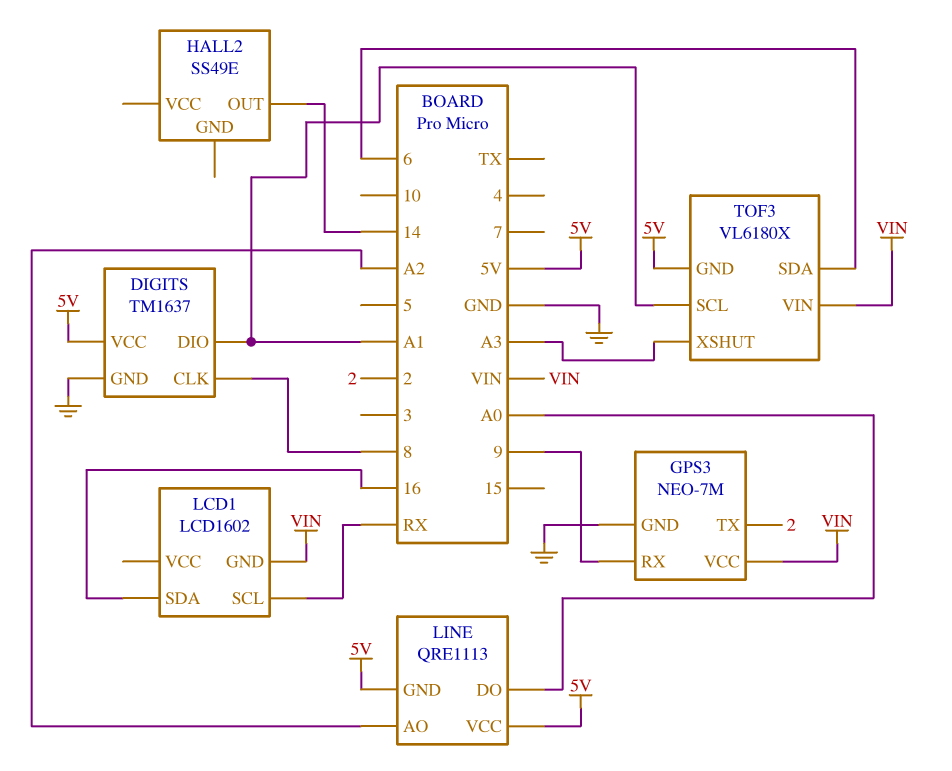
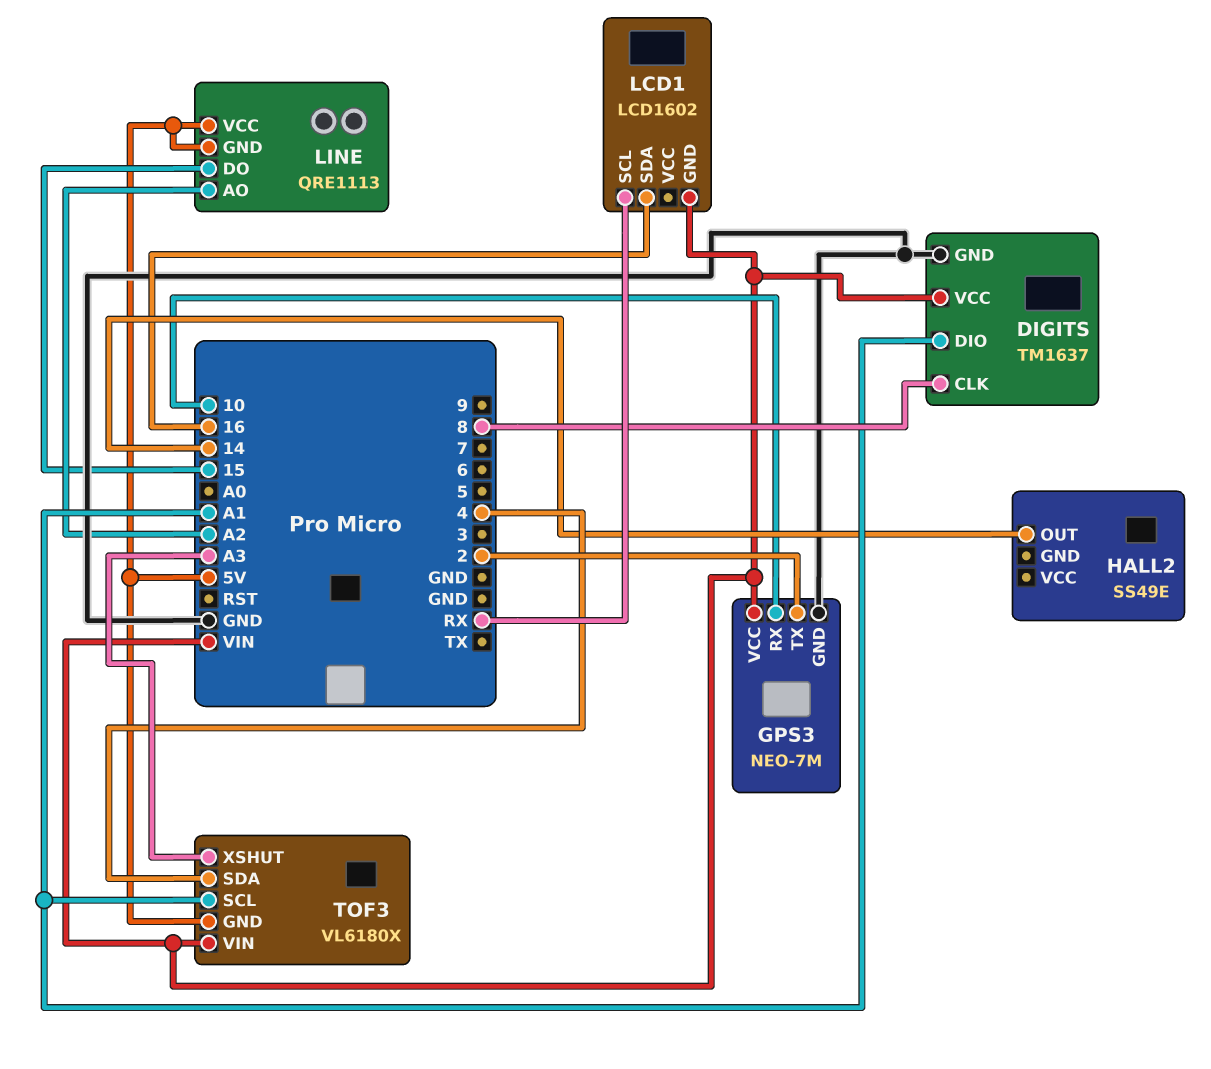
DIGITS pin VCC: 5V -> VIN
GPS3 pin RX: 9 -> 10
LINE pin DO: A0 -> 15
TOF3 pin SDA: 6 -> 4

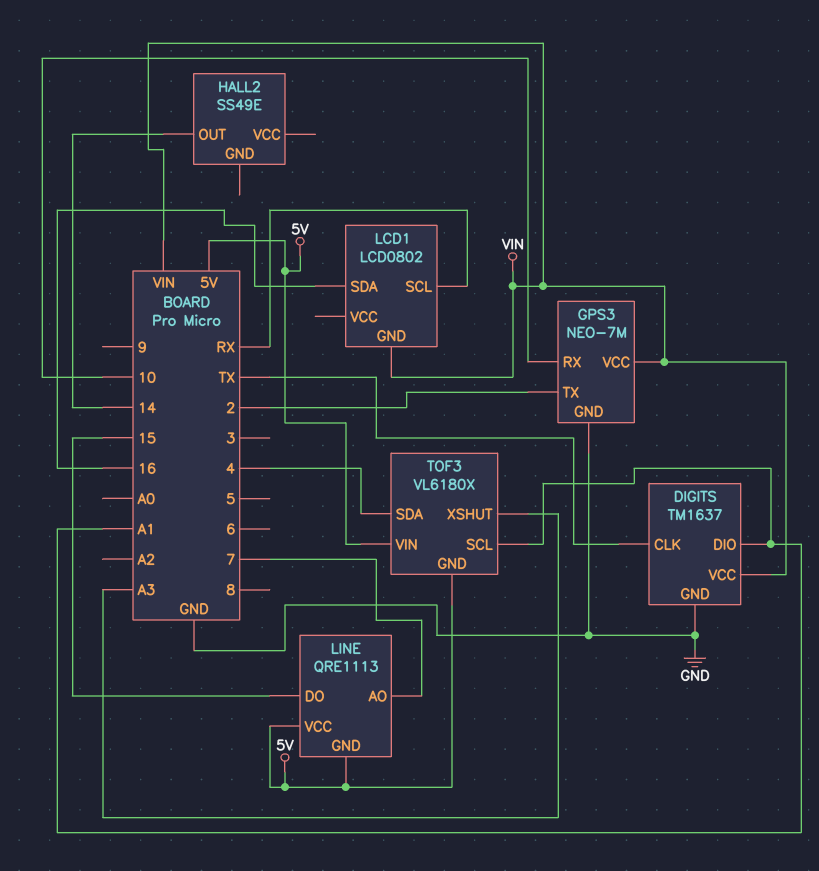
DIGITS pin CLK: 8 -> TX
LCD1: LCD1602 -> LCD0802
LINE pin AO: A2 -> 7
TOF3 pin VIN: VIN -> 5V

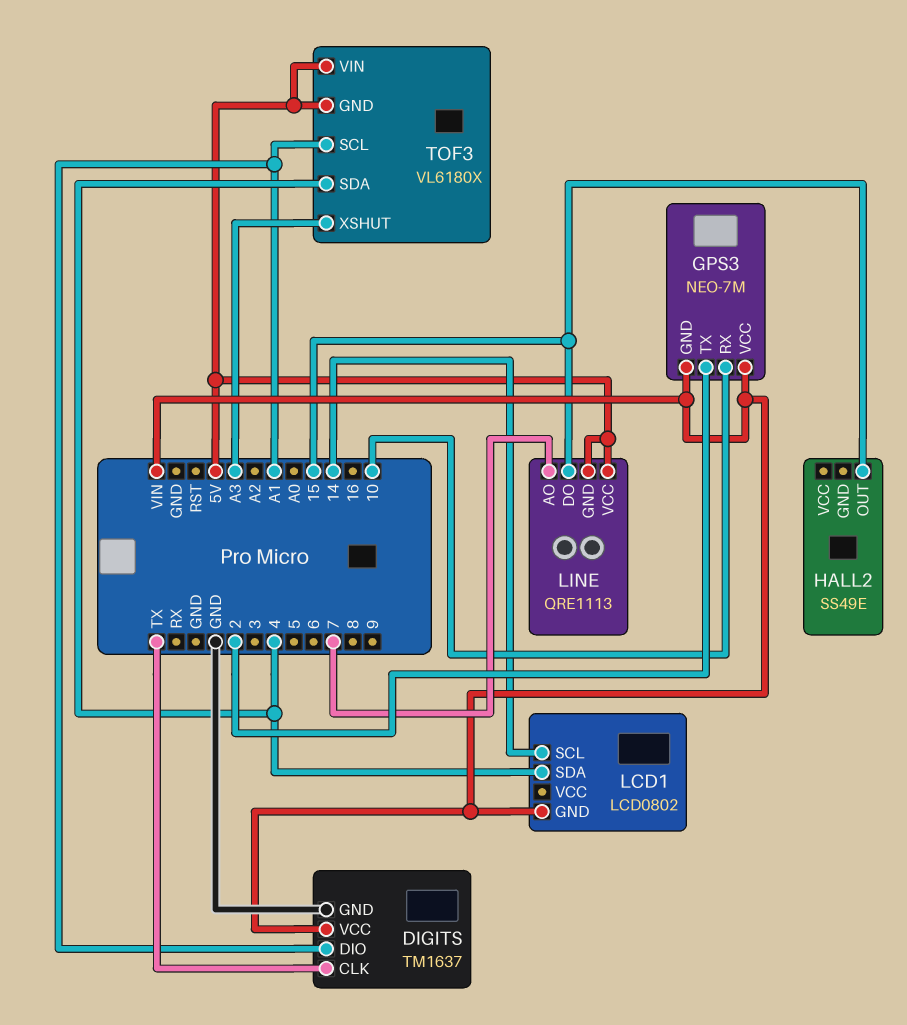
GPS3 pin GND: GND -> VIN
HALL2 pin OUT: 14 -> 15
LCD1 pin SCL: RX -> 14
LCD1 pin SDA: 16 -> 4

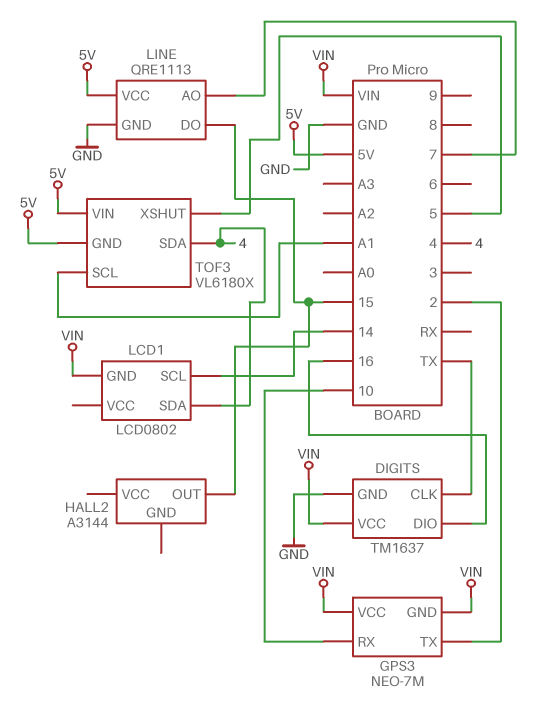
DIGITS pin DIO: A1 -> 16
HALL2: SS49E -> A3144
LINE pin GND: 5V -> GND
TOF3 pin XSHUT: A3 -> 5

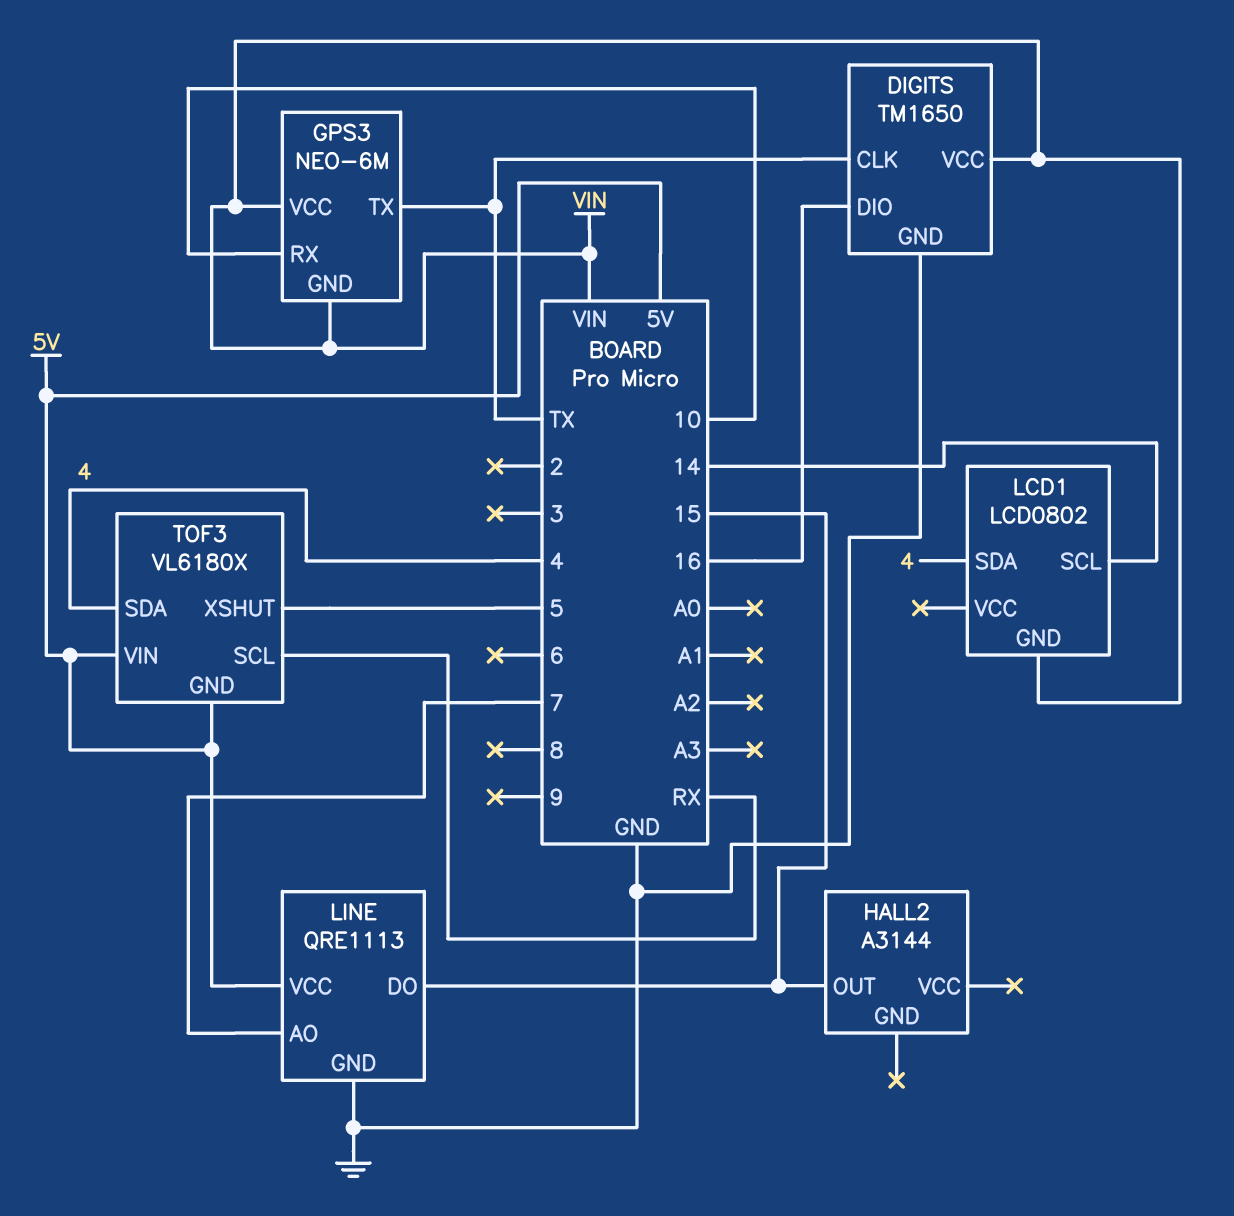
DIGITS: TM1637 -> TM1650
GPS3: NEO-7M -> NEO-6M
GPS3 pin TX: 2 -> TX
TOF3 pin SCL: A1 -> RX

